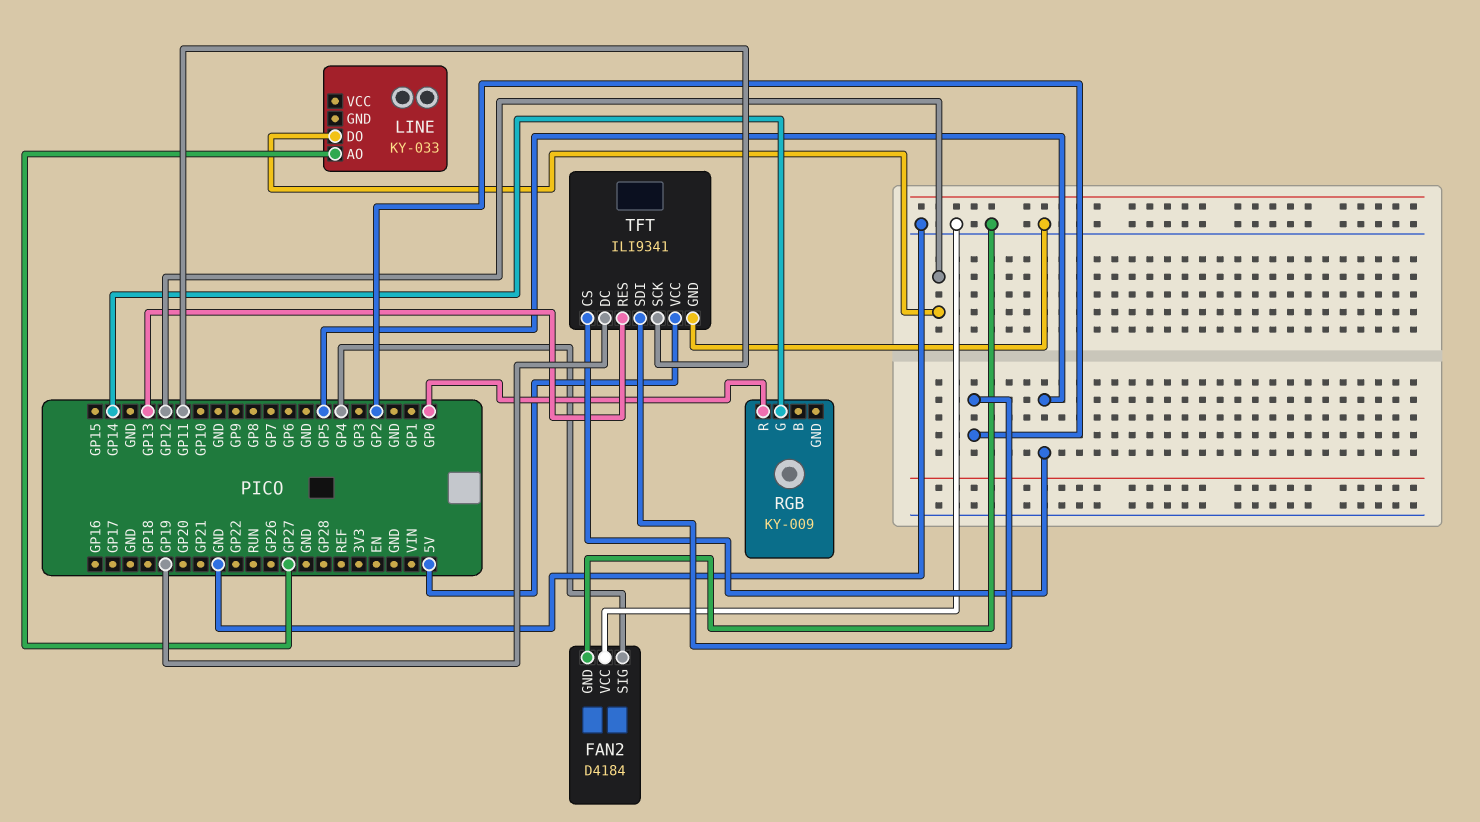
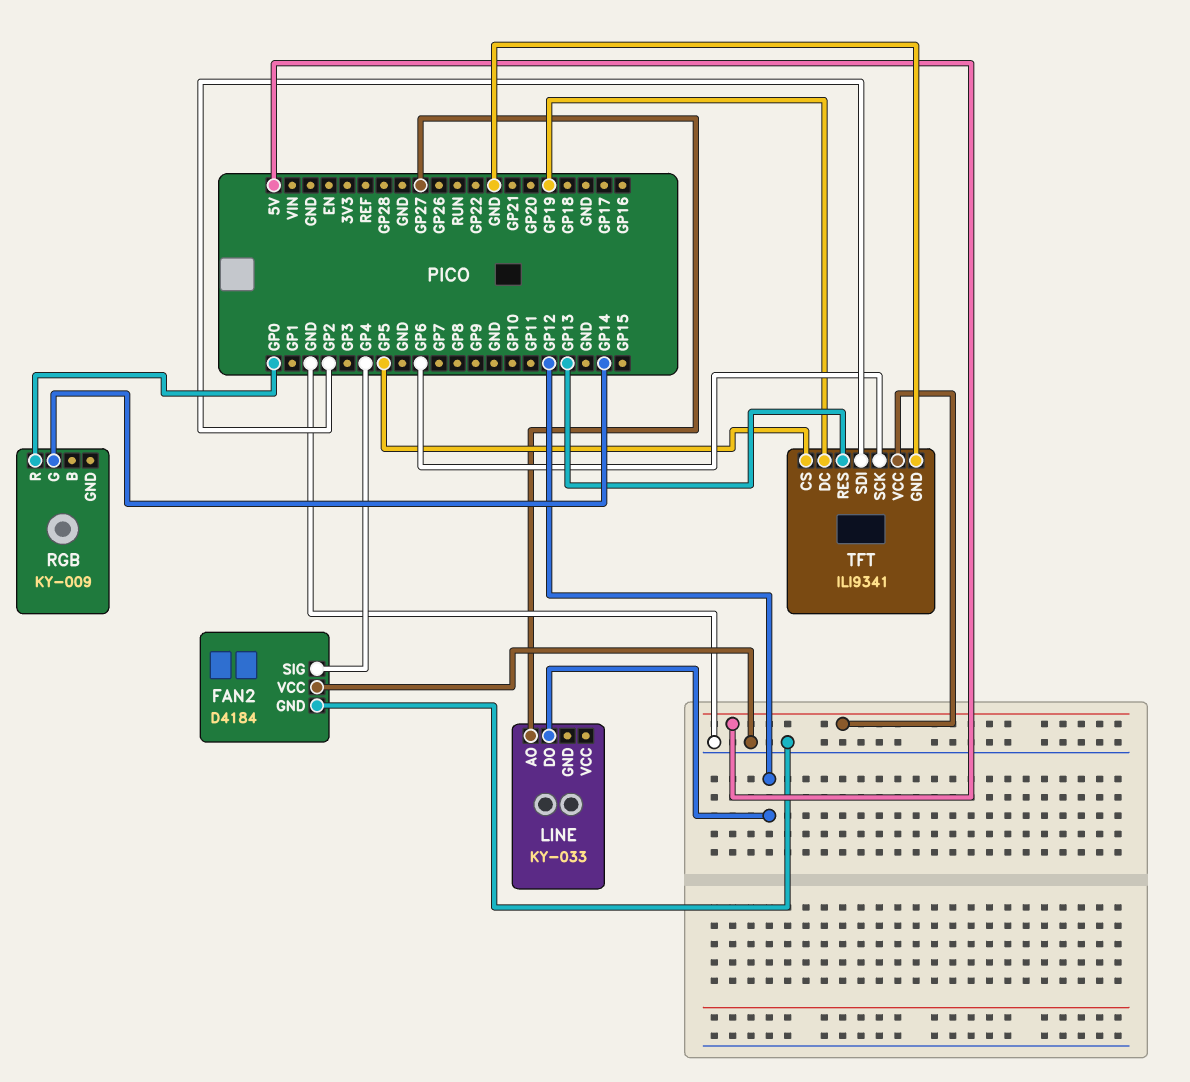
TFT pin SCK: GP11 -> GP6

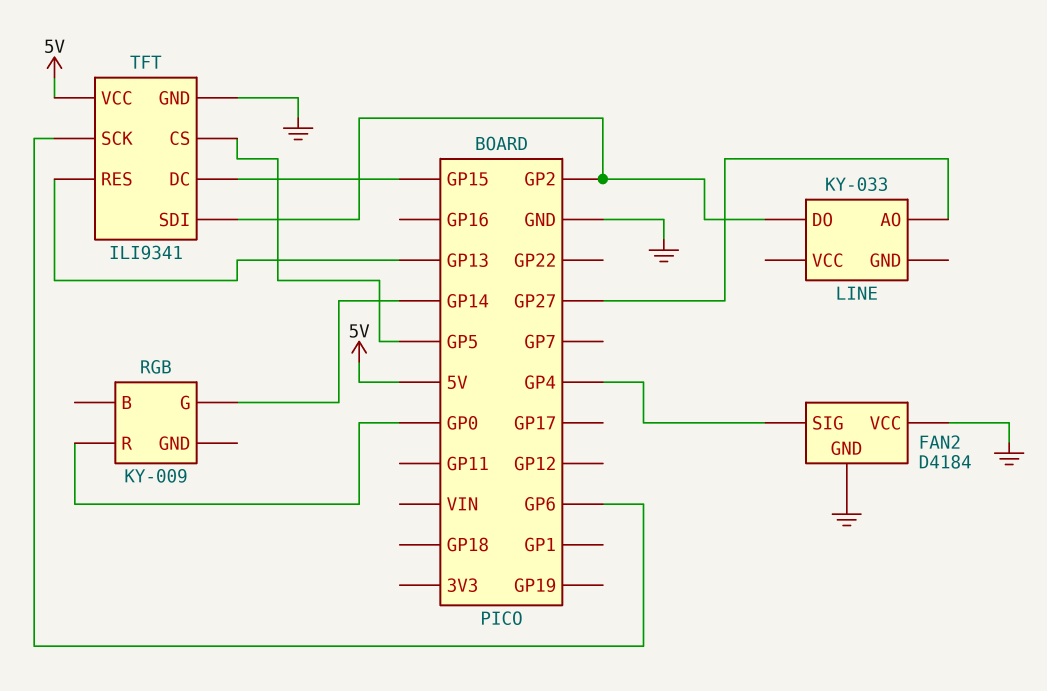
LINE pin DO: GP12 -> GP2
TFT pin DC: GP19 -> GP15

